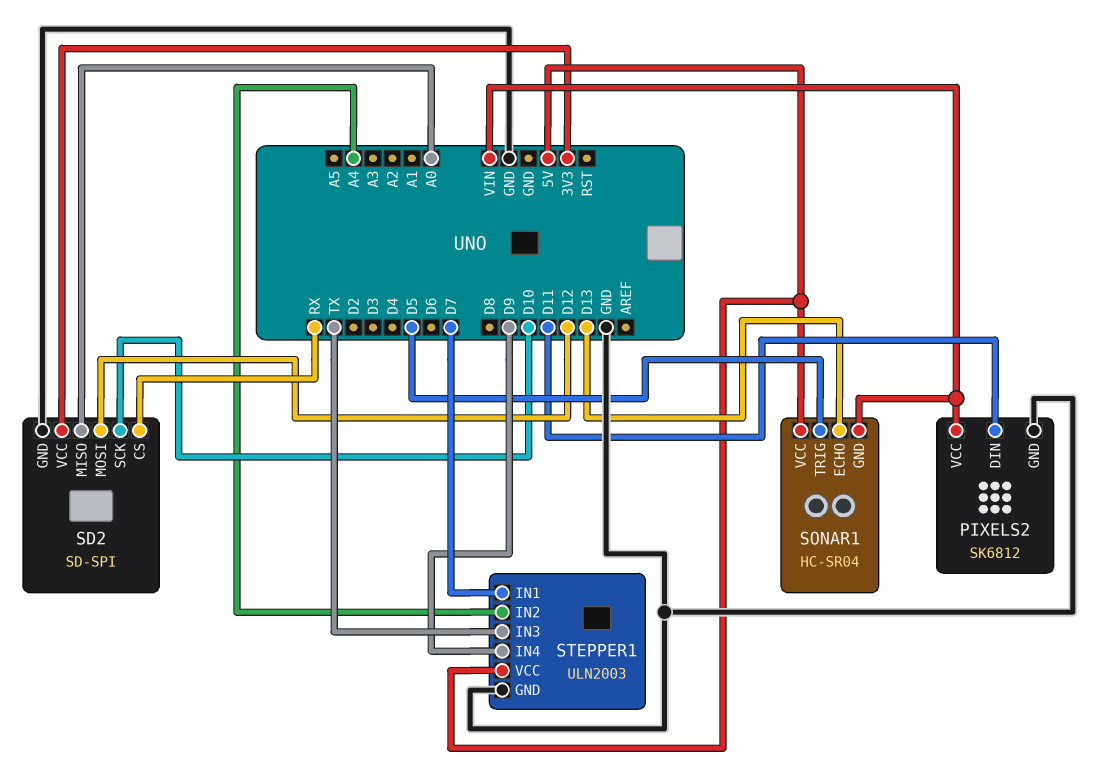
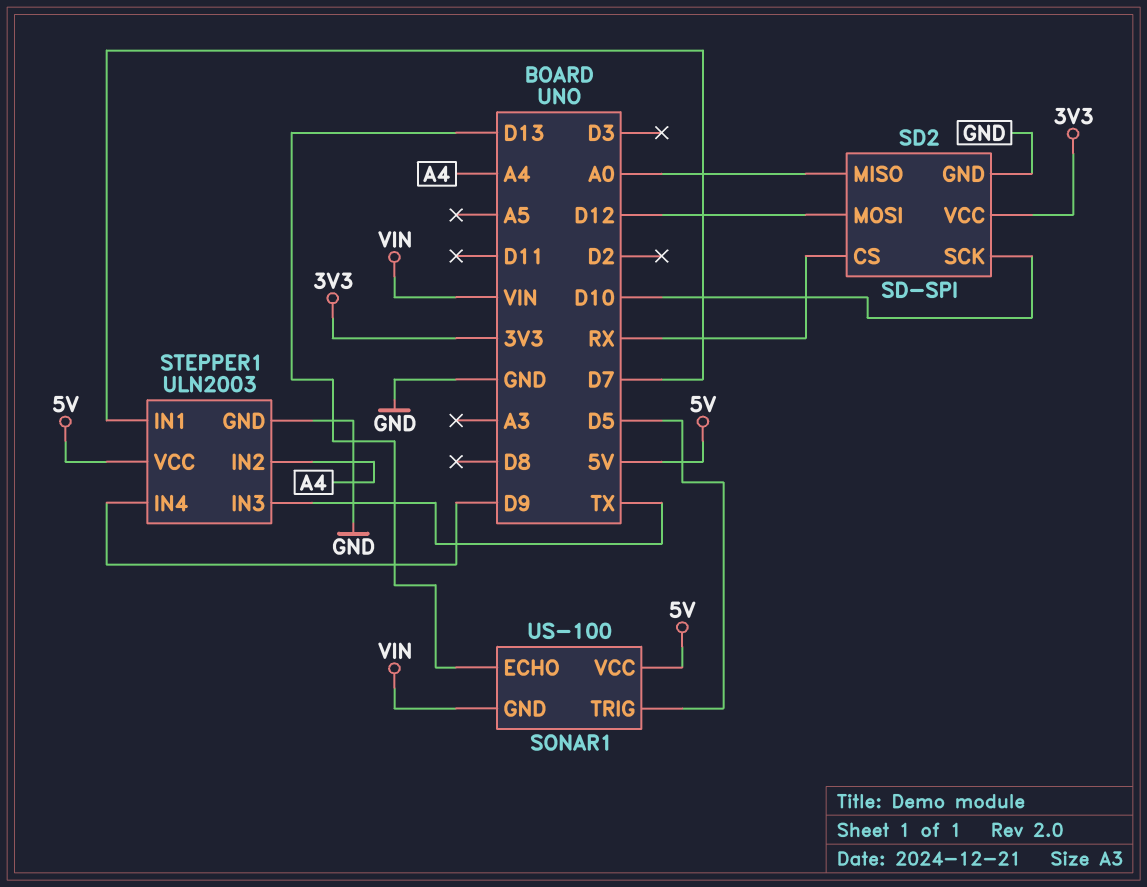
PIXELS2: SK6812 -> none
PIXELS2 pin DIN: D11 -> none
PIXELS2 pin GND: GND -> none
PIXELS2 pin VCC: VIN -> none
SONAR1: HC-SR04 -> US-100

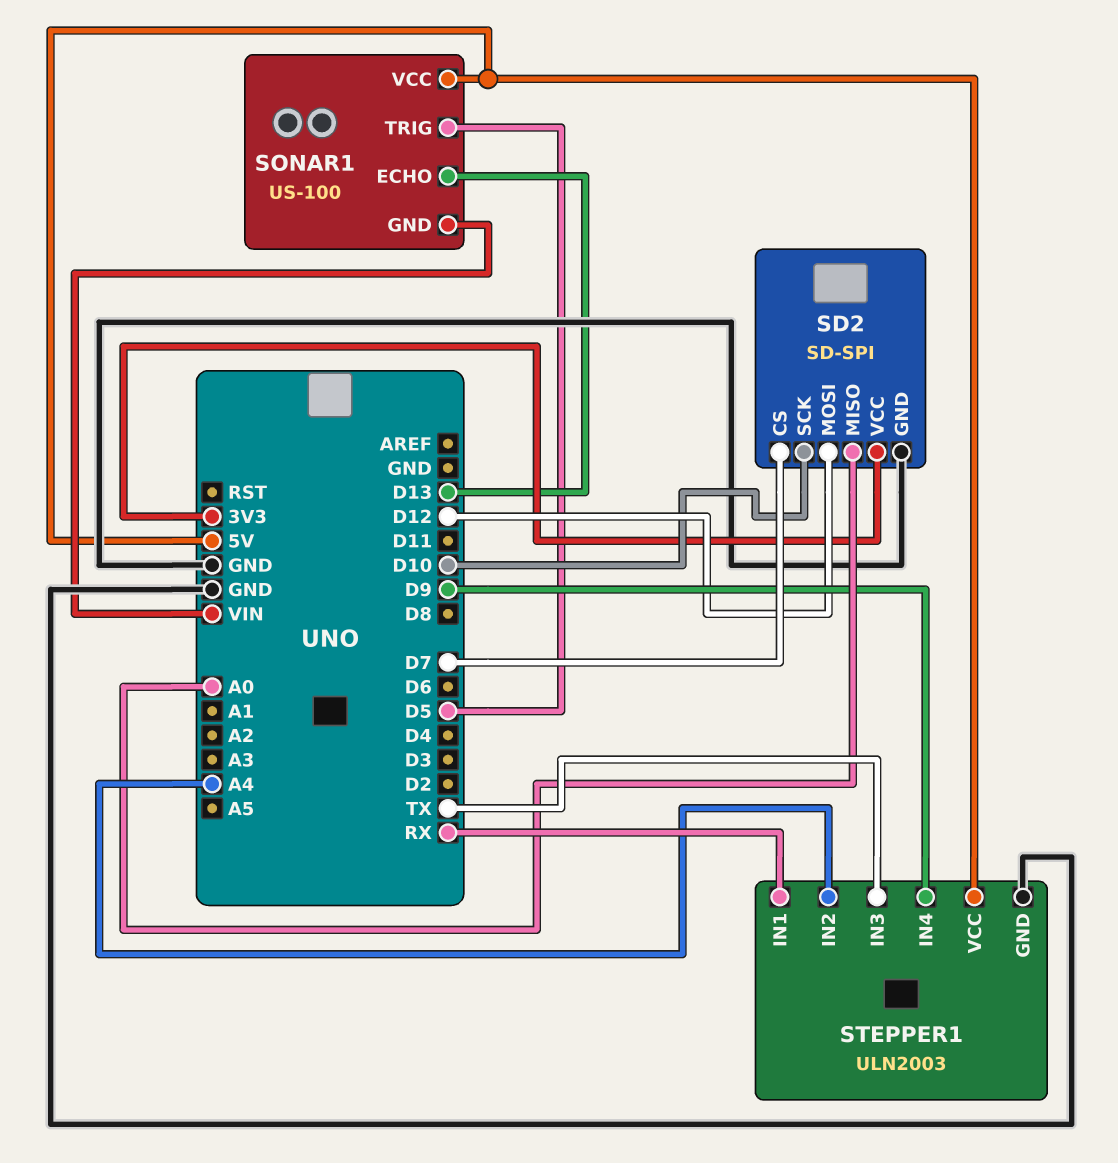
SD2 pin CS: RX -> D7
STEPPER1 pin IN1: D7 -> RX

